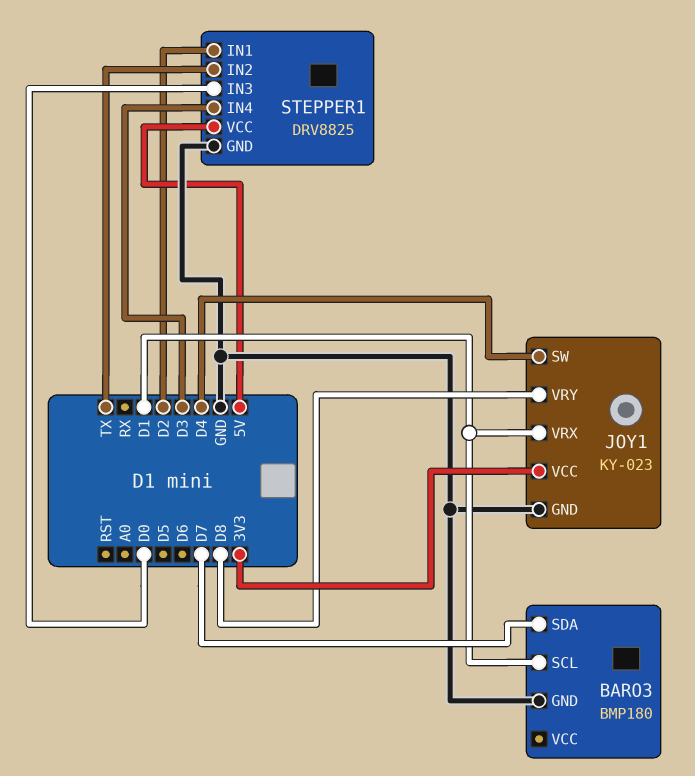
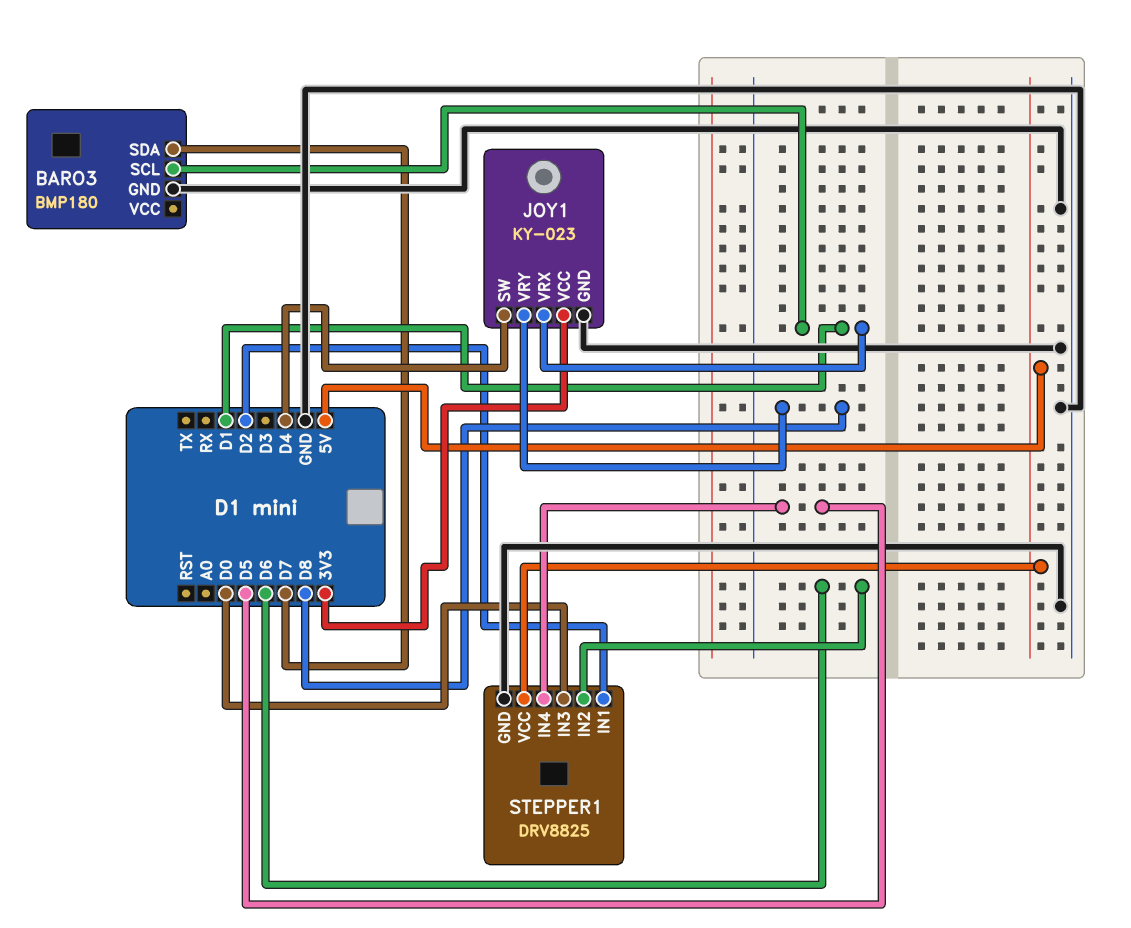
STEPPER1 pin IN2: TX -> D6
STEPPER1 pin IN4: D3 -> D5

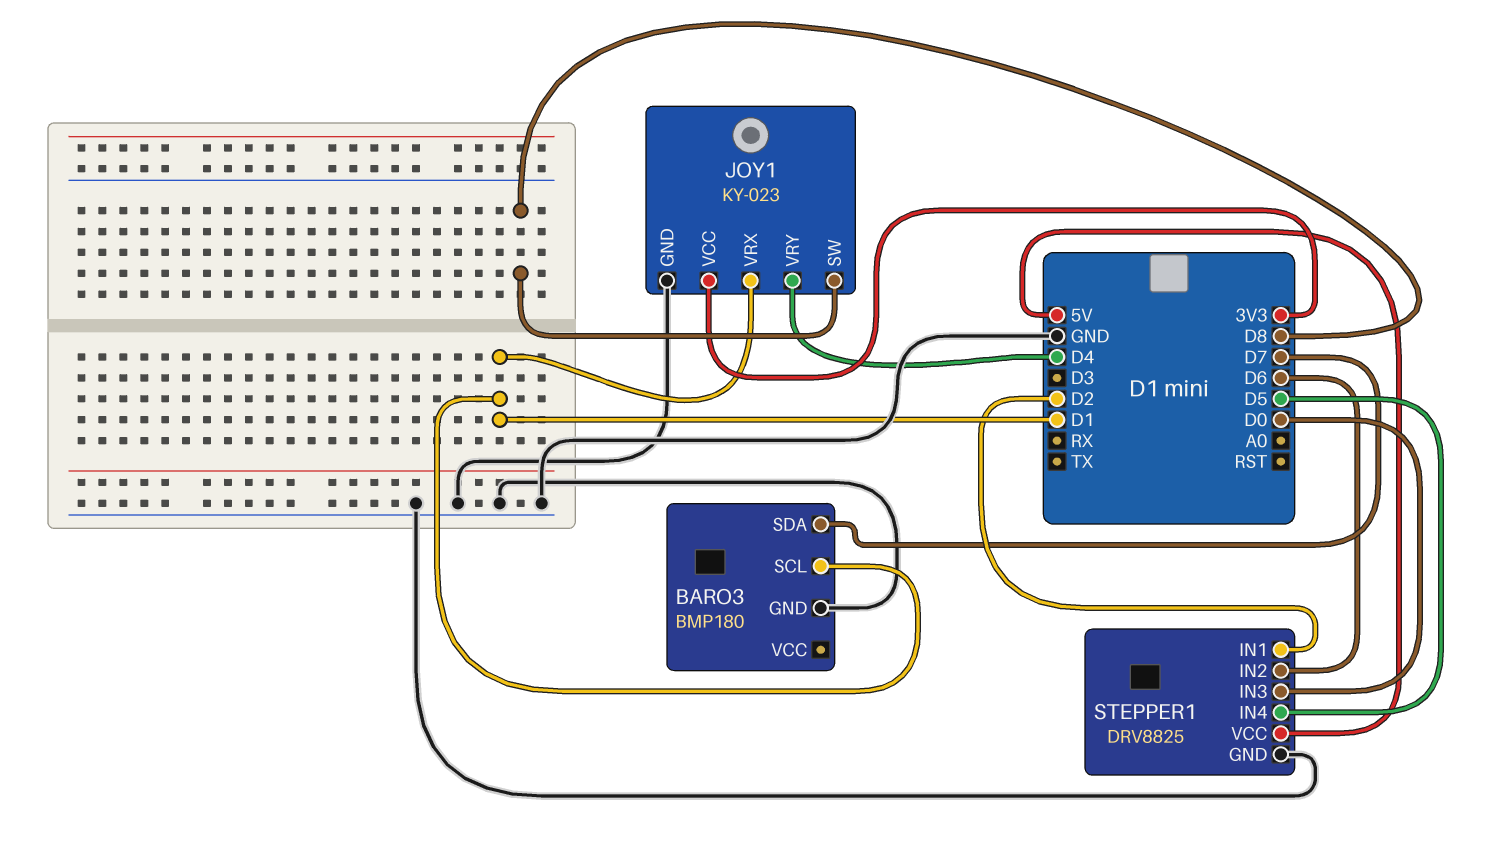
JOY1 pin SW: D4 -> D8
JOY1 pin VRY: D8 -> D4

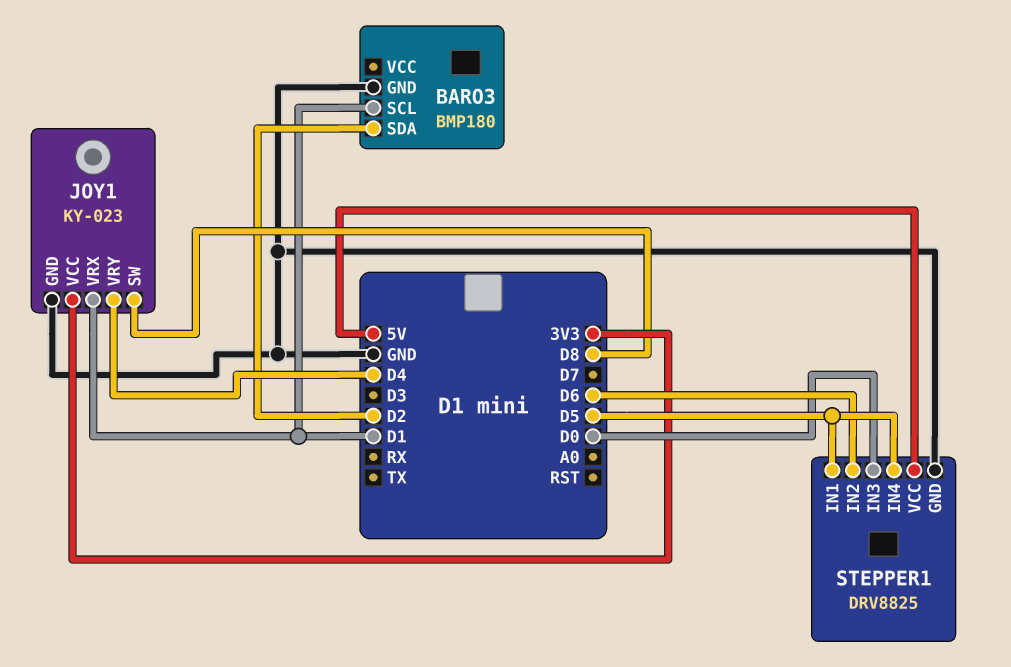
BARO3 pin SDA: D7 -> D2
STEPPER1 pin IN1: D2 -> D5

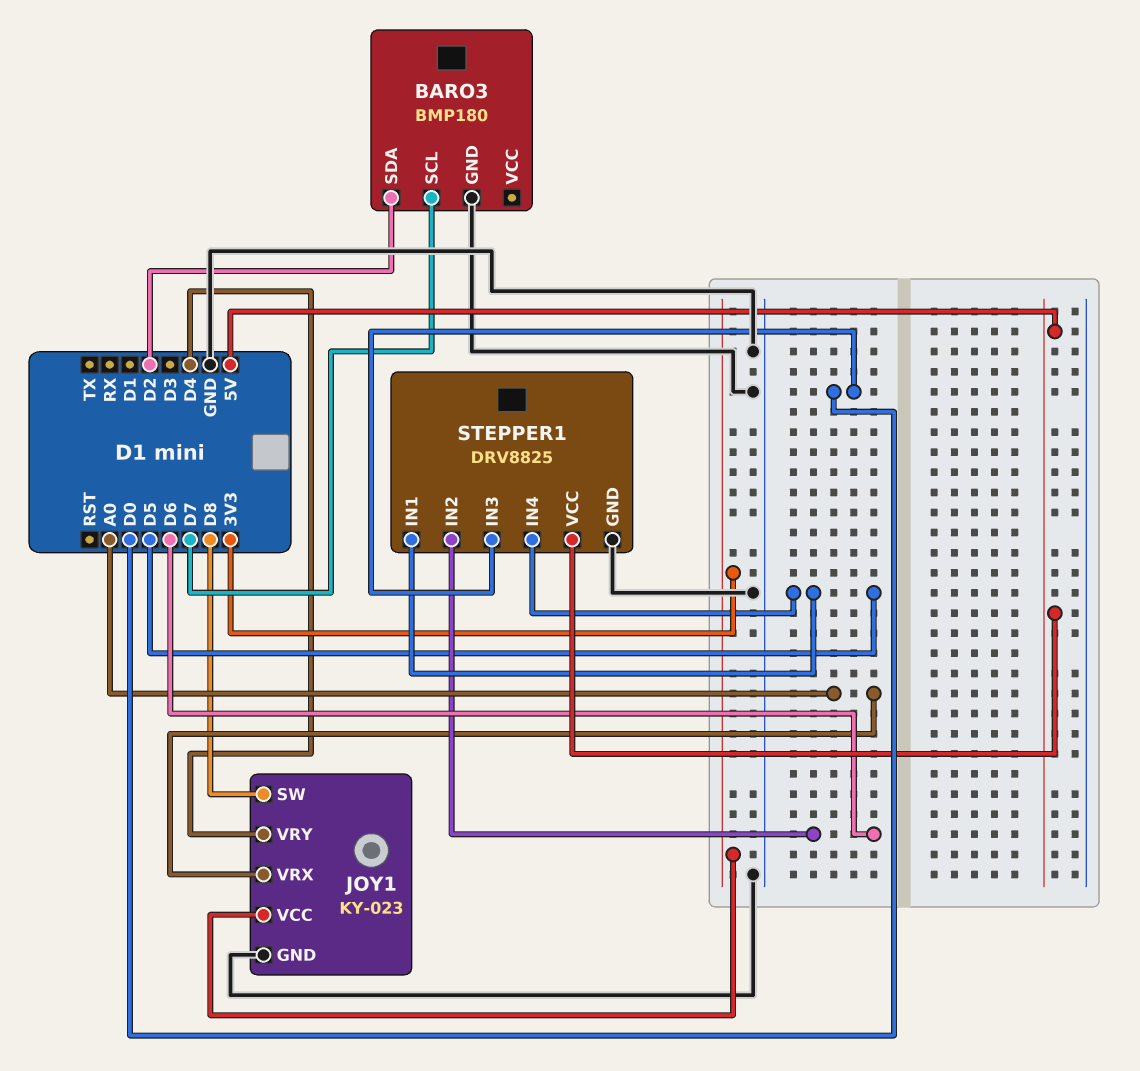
BARO3 pin SCL: D1 -> D7
JOY1 pin VRX: D1 -> A0

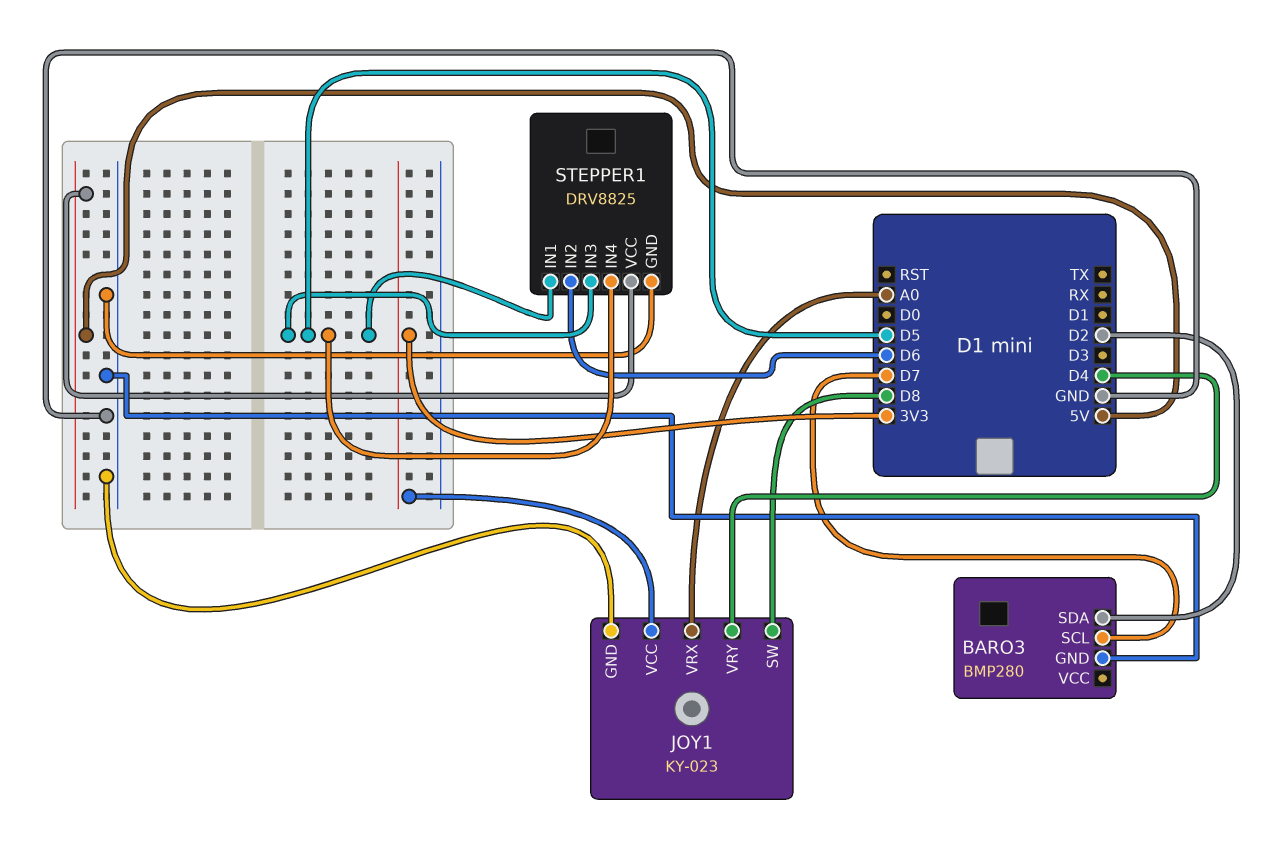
BARO3: BMP180 -> BMP280
STEPPER1 pin IN3: D0 -> D5

